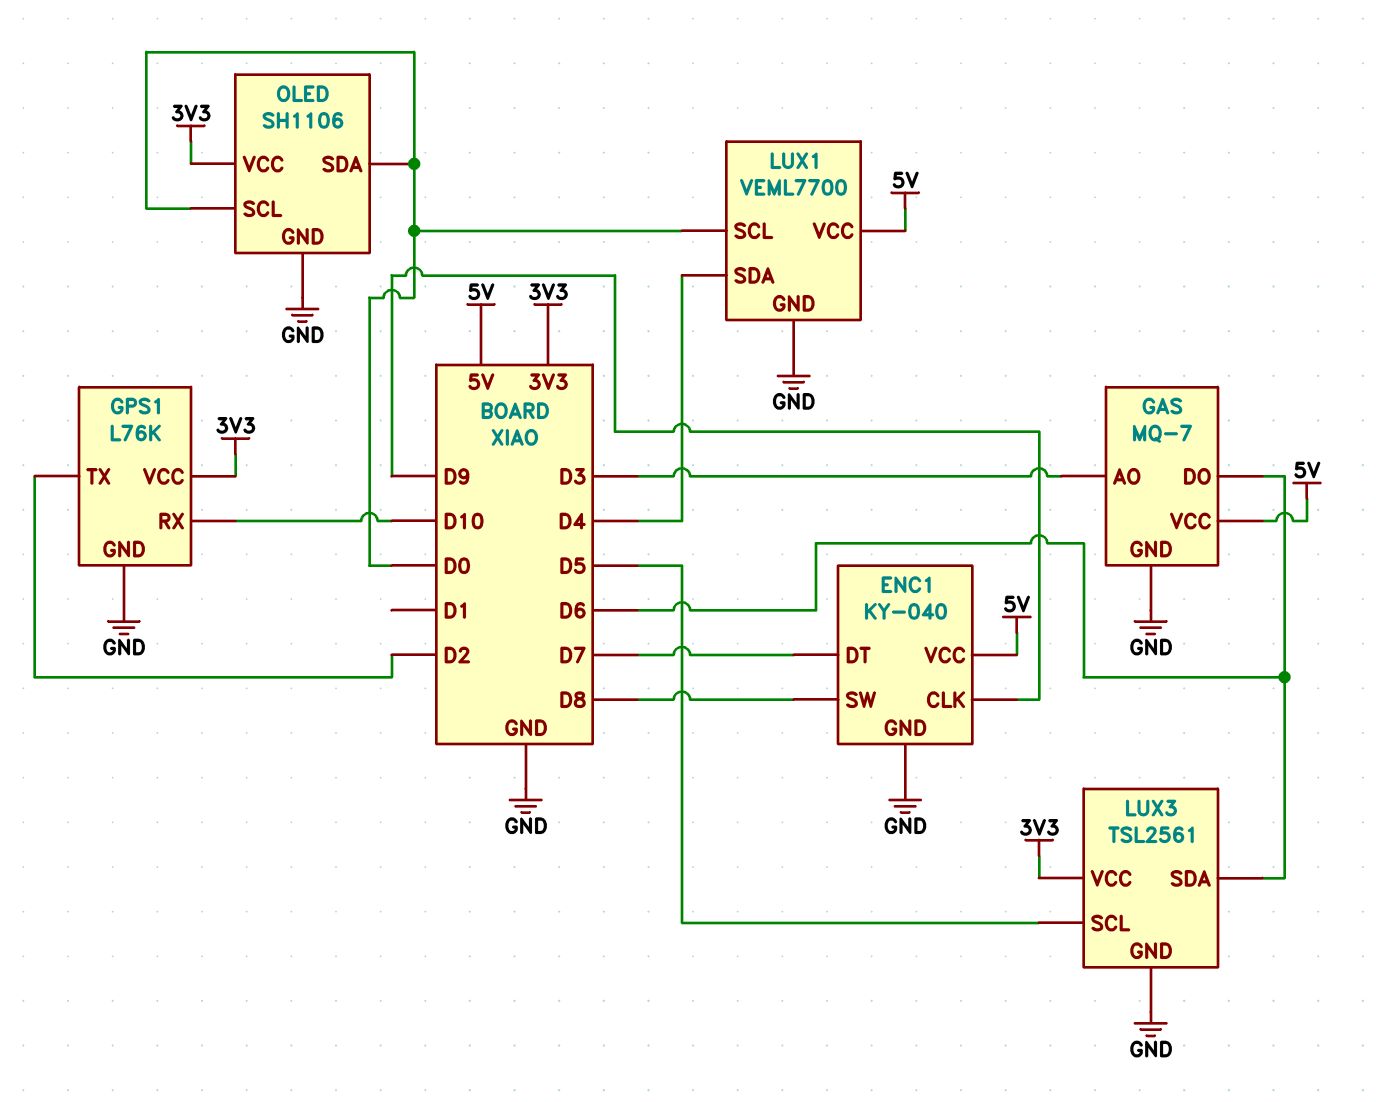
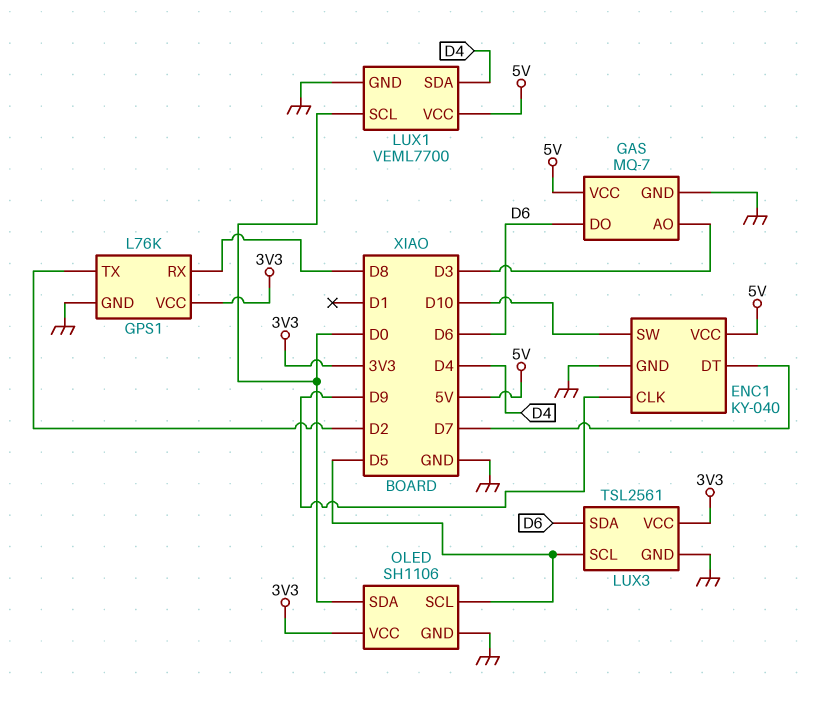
ENC1 pin SW: D8 -> D10
GPS1 pin RX: D10 -> D8
OLED pin SCL: D0 -> D5

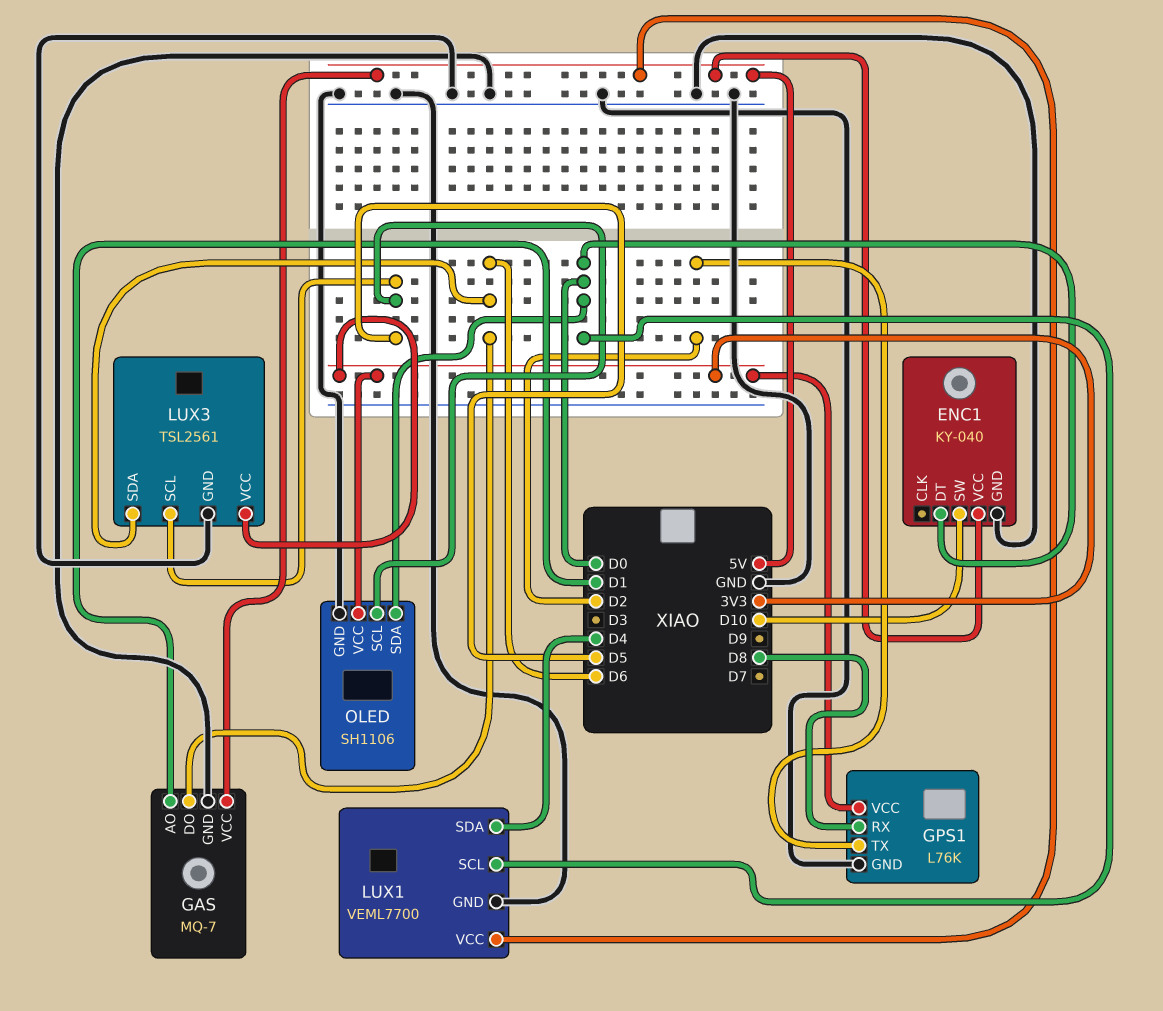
ENC1 pin CLK: D9 -> none
ENC1 pin DT: D7 -> D0
GAS pin AO: D3 -> D1

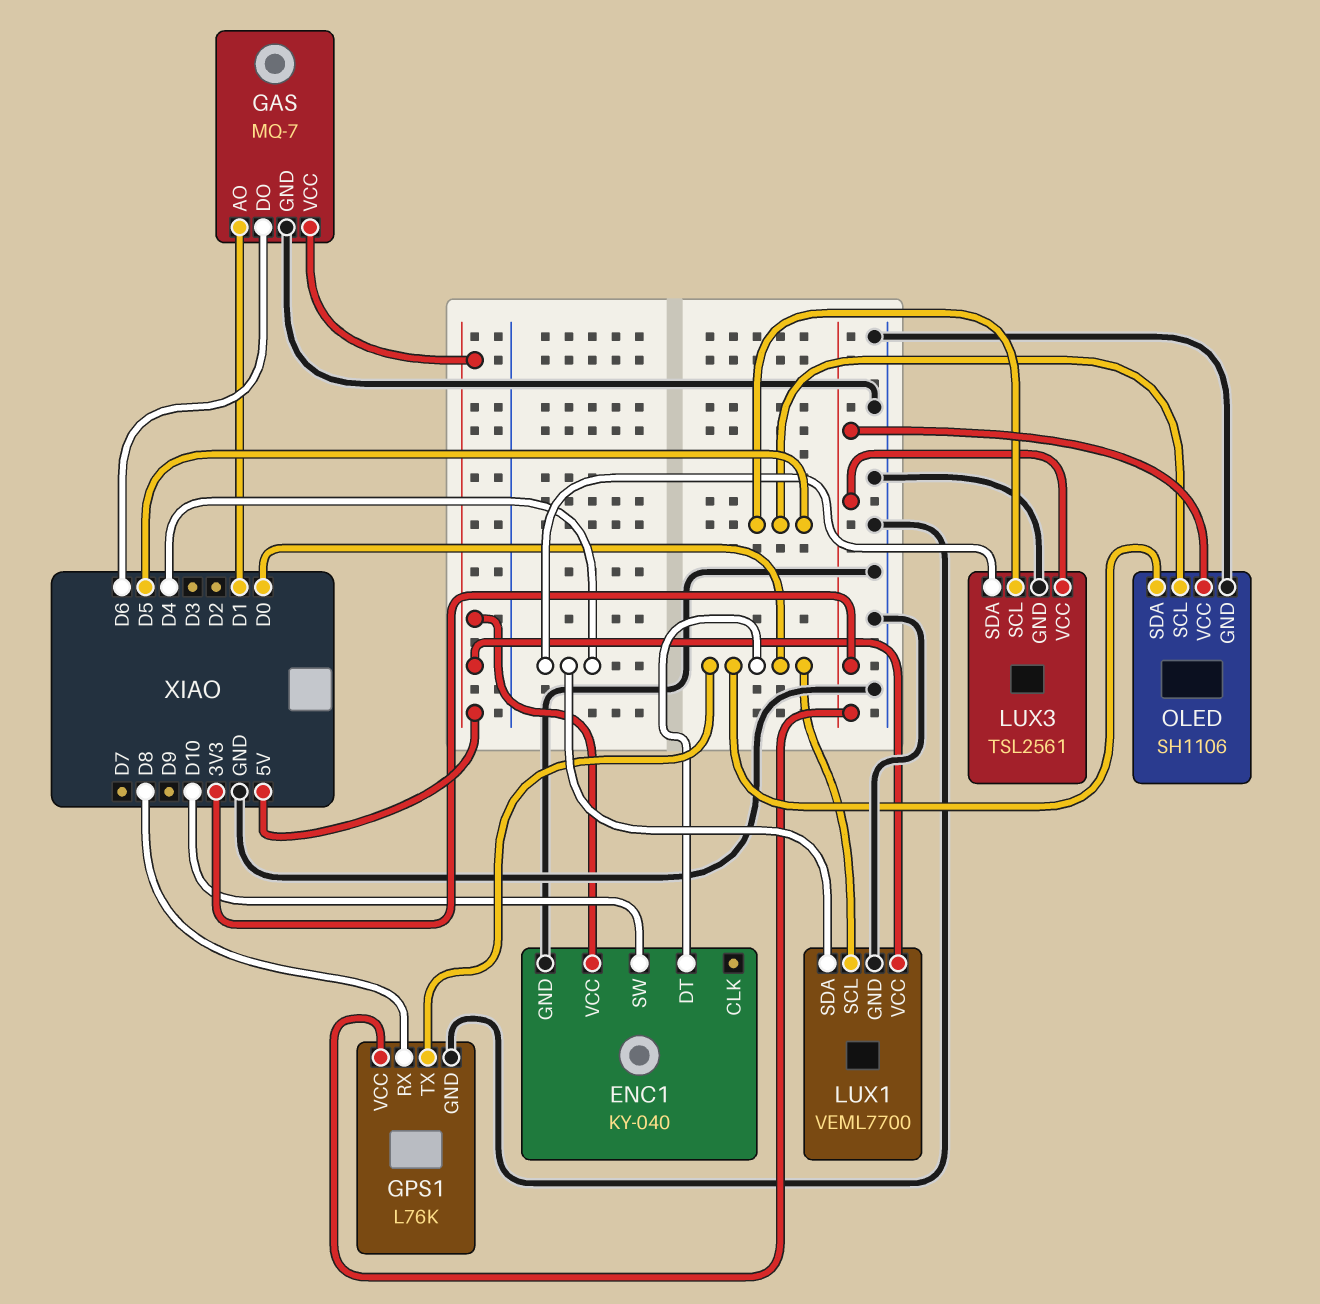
GPS1 pin TX: D2 -> D0
LUX3 pin SDA: D6 -> D4

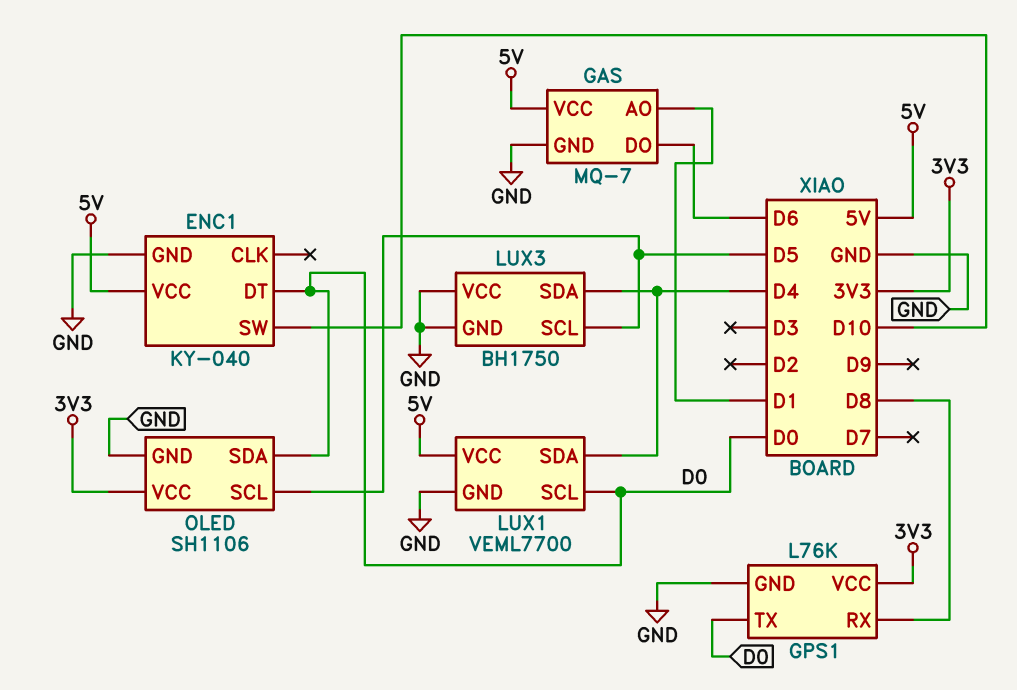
LUX3: TSL2561 -> BH1750
LUX3 pin VCC: 3V3 -> GND

